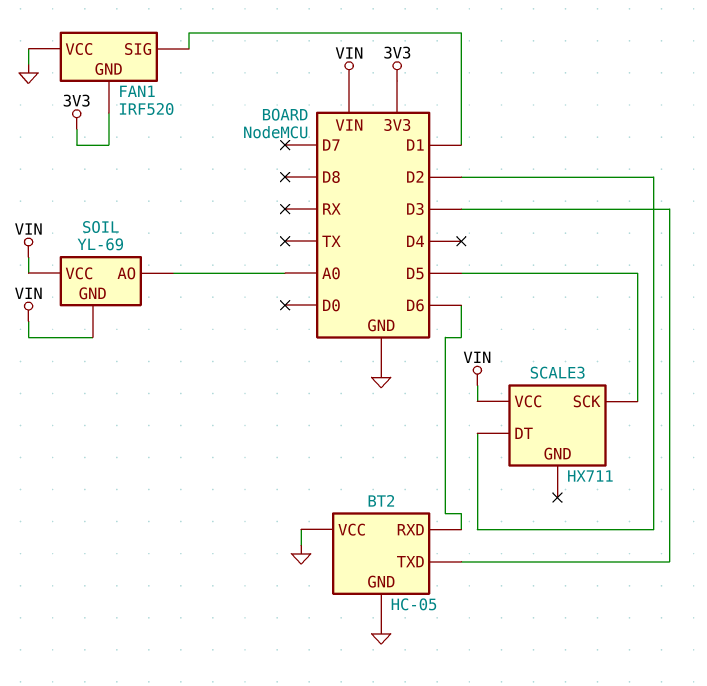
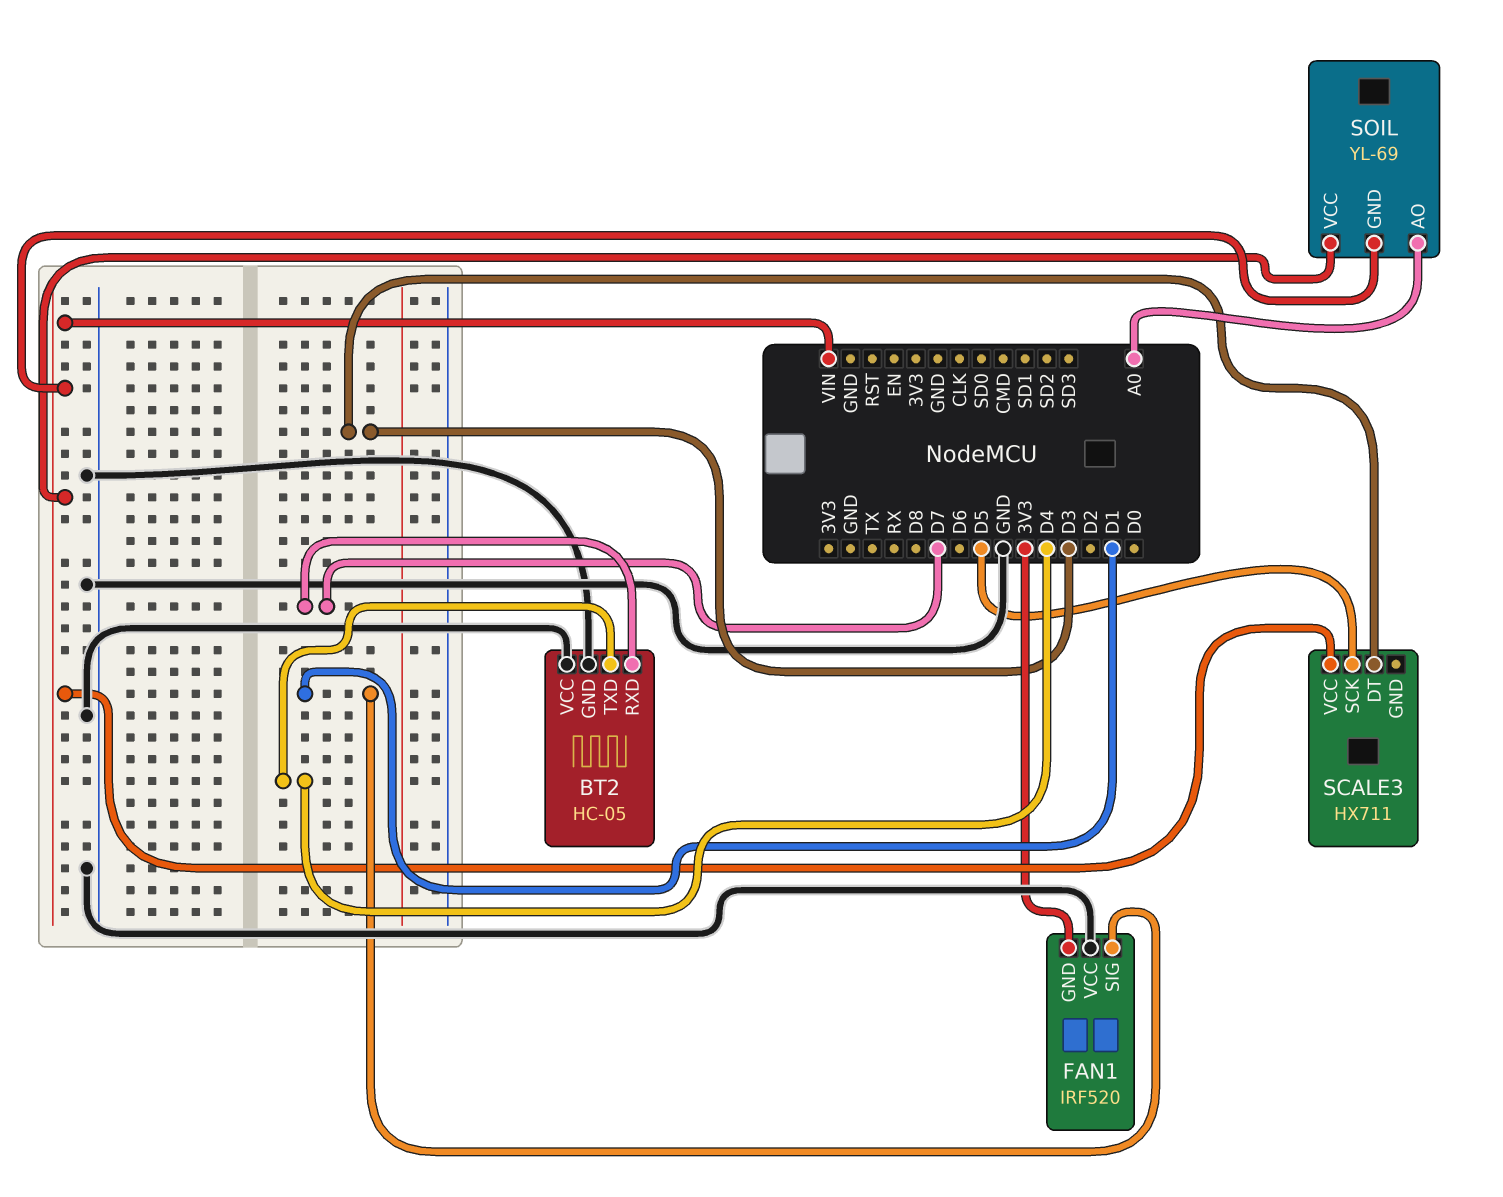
BT2 pin RXD: D6 -> D7
BT2 pin TXD: D3 -> D4
SCALE3 pin DT: D2 -> D3

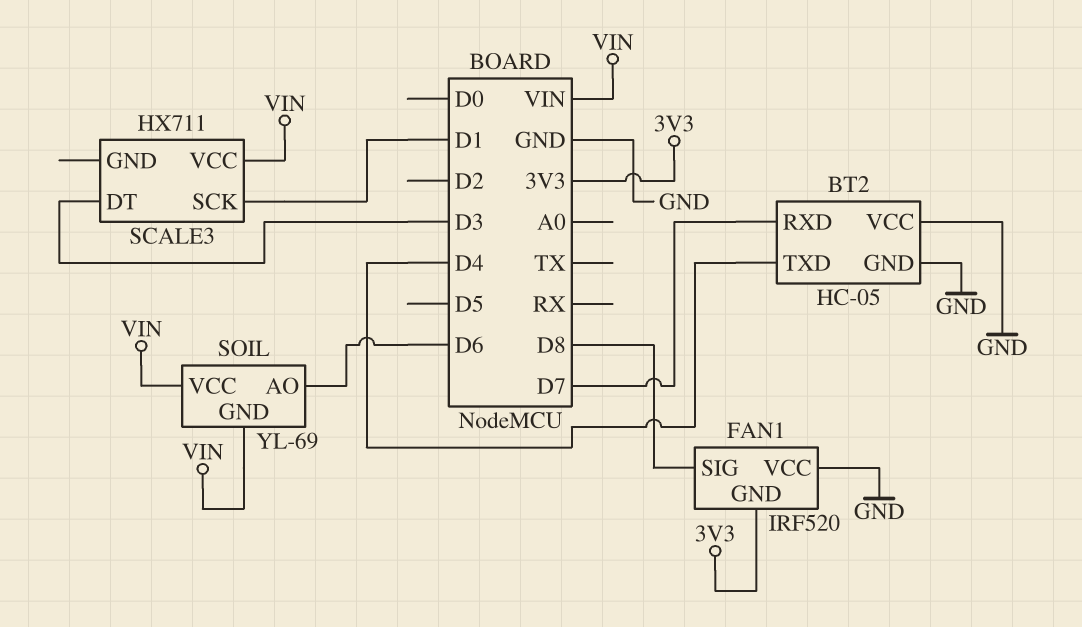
FAN1 pin SIG: D1 -> D8
SCALE3 pin SCK: D5 -> D1
SOIL pin AO: A0 -> D6

